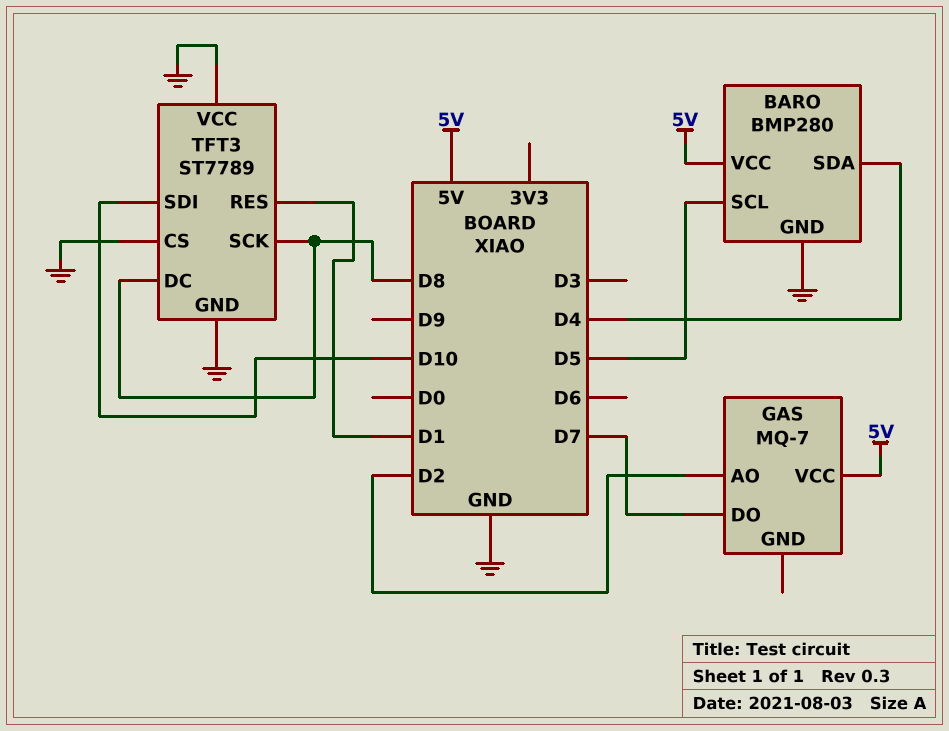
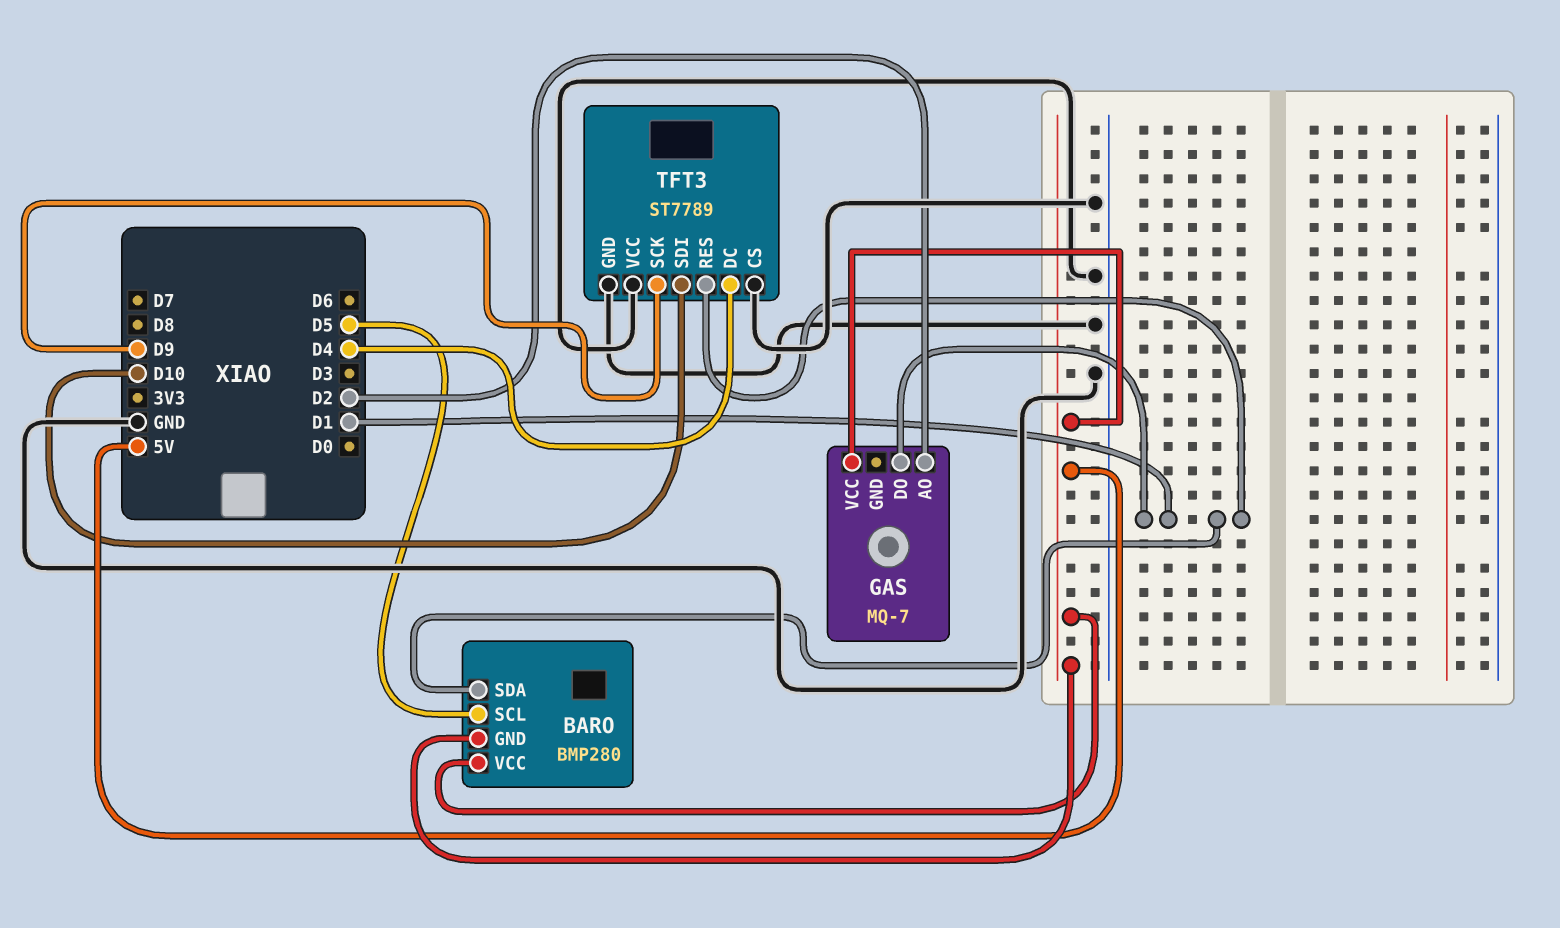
BARO pin GND: GND -> 5V
BARO pin SDA: D4 -> D1
GAS pin DO: D7 -> D1
TFT3 pin DC: D8 -> D4
TFT3 pin SCK: D8 -> D9

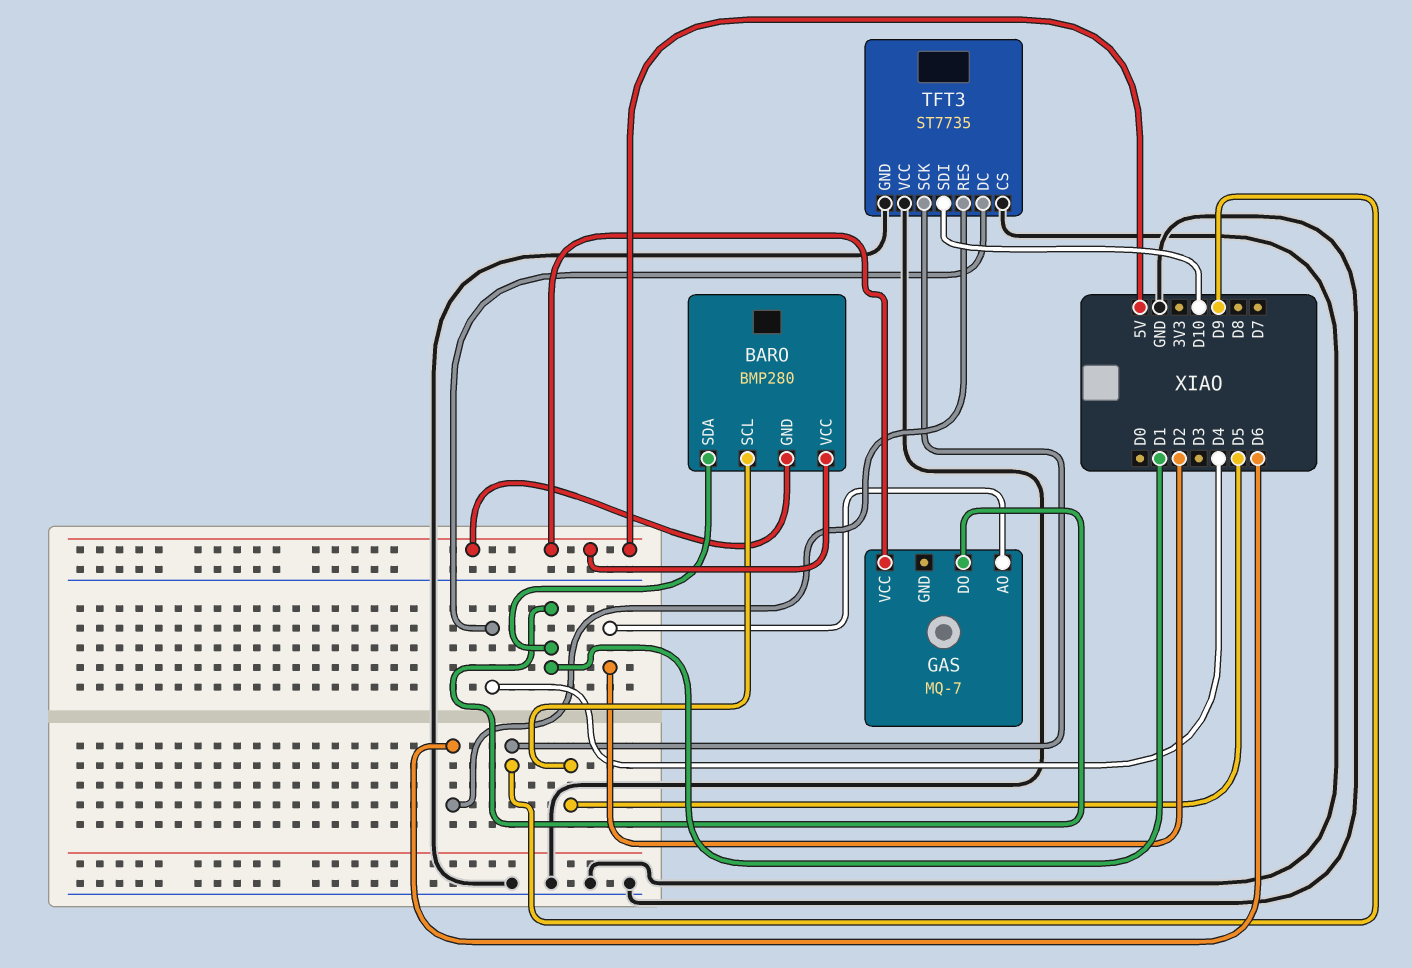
TFT3: ST7789 -> ST7735
TFT3 pin RES: D1 -> D6

